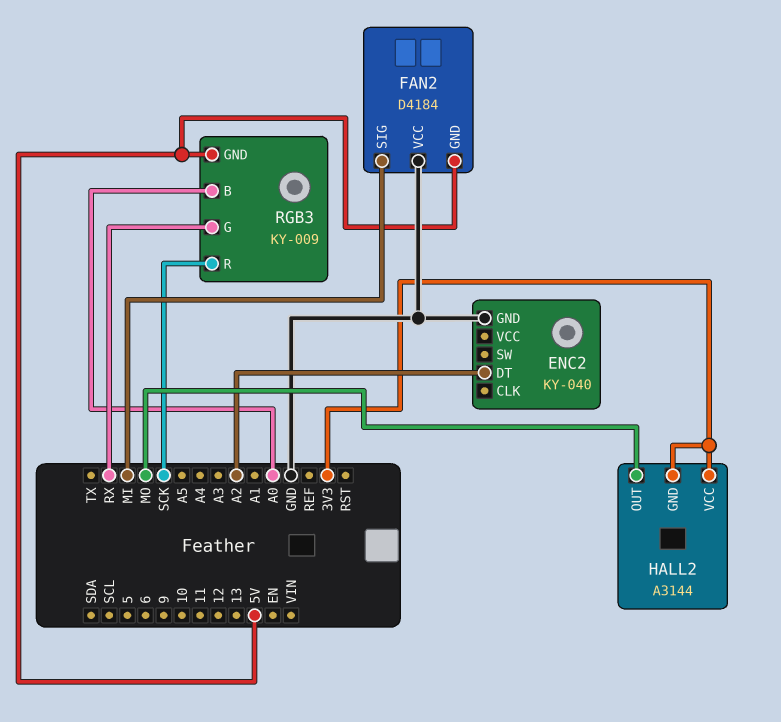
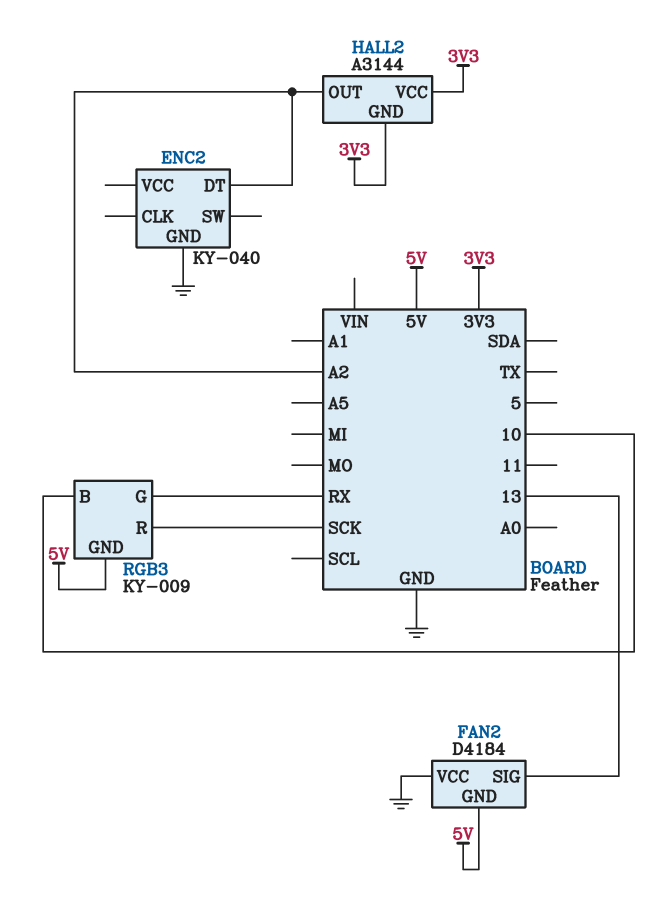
FAN2 pin SIG: MI -> 13
HALL2 pin OUT: MO -> A2
RGB3 pin B: A0 -> 10

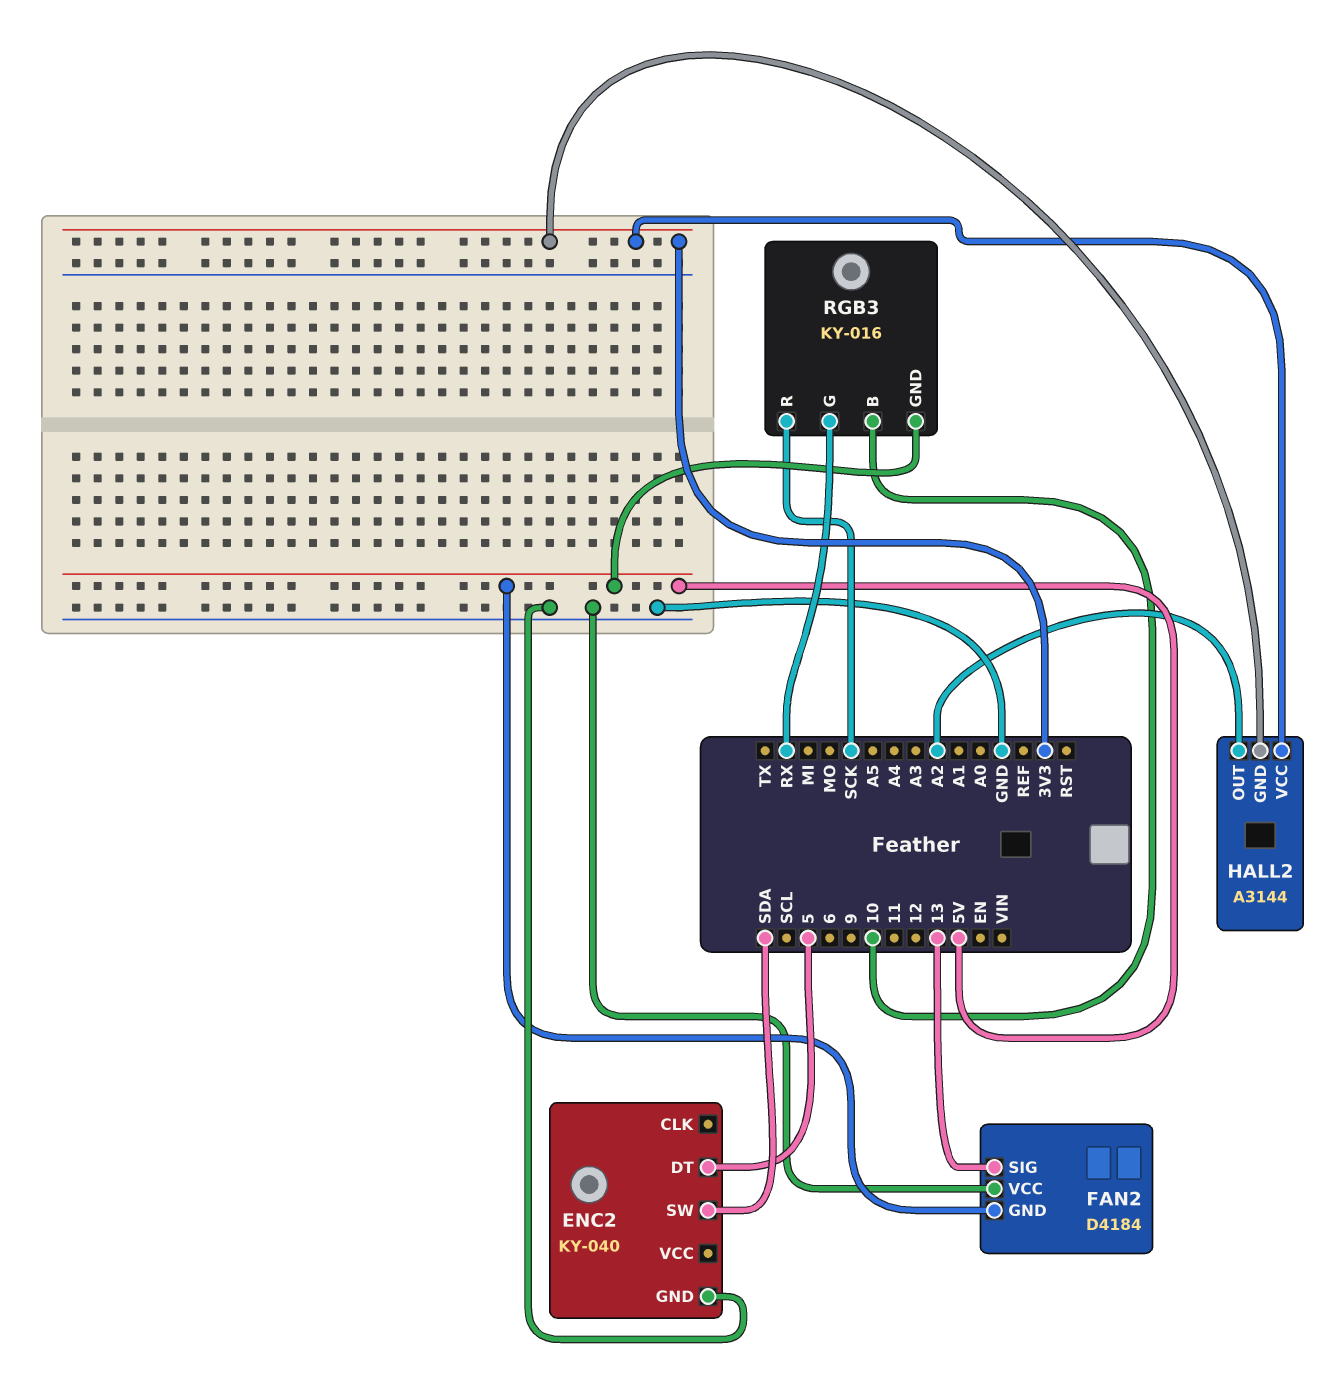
ENC2 pin DT: A2 -> 5
ENC2 pin SW: none -> SDA
RGB3: KY-009 -> KY-016

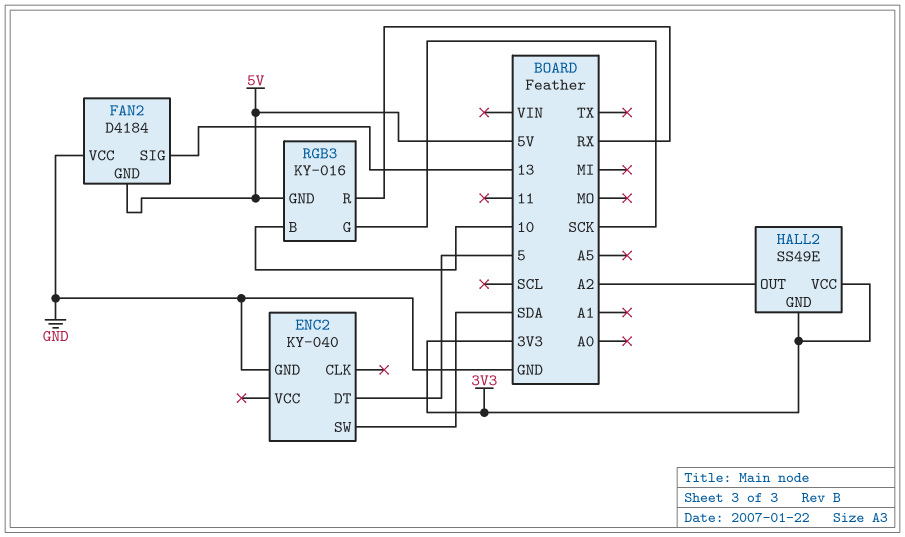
HALL2: A3144 -> SS49E
RGB3 pin G: RX -> SCK
RGB3 pin R: SCK -> RX

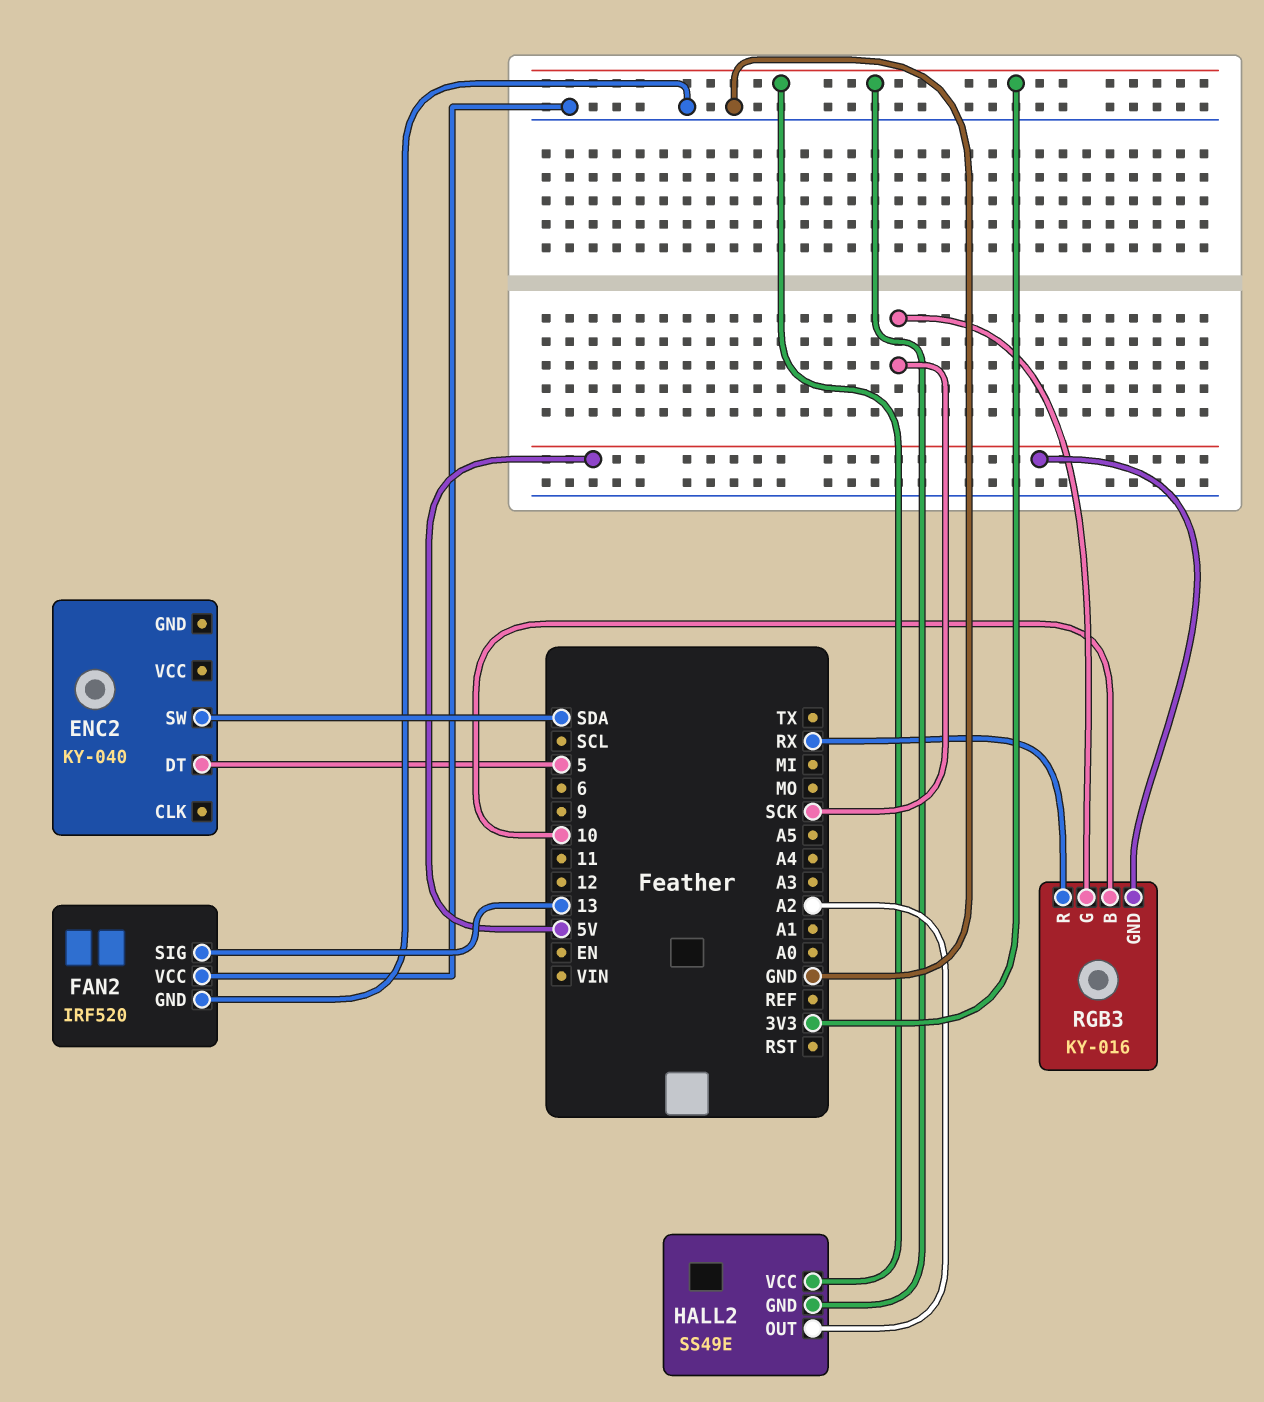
ENC2 pin GND: GND -> none
FAN2: D4184 -> IRF520
FAN2 pin GND: 5V -> GND

